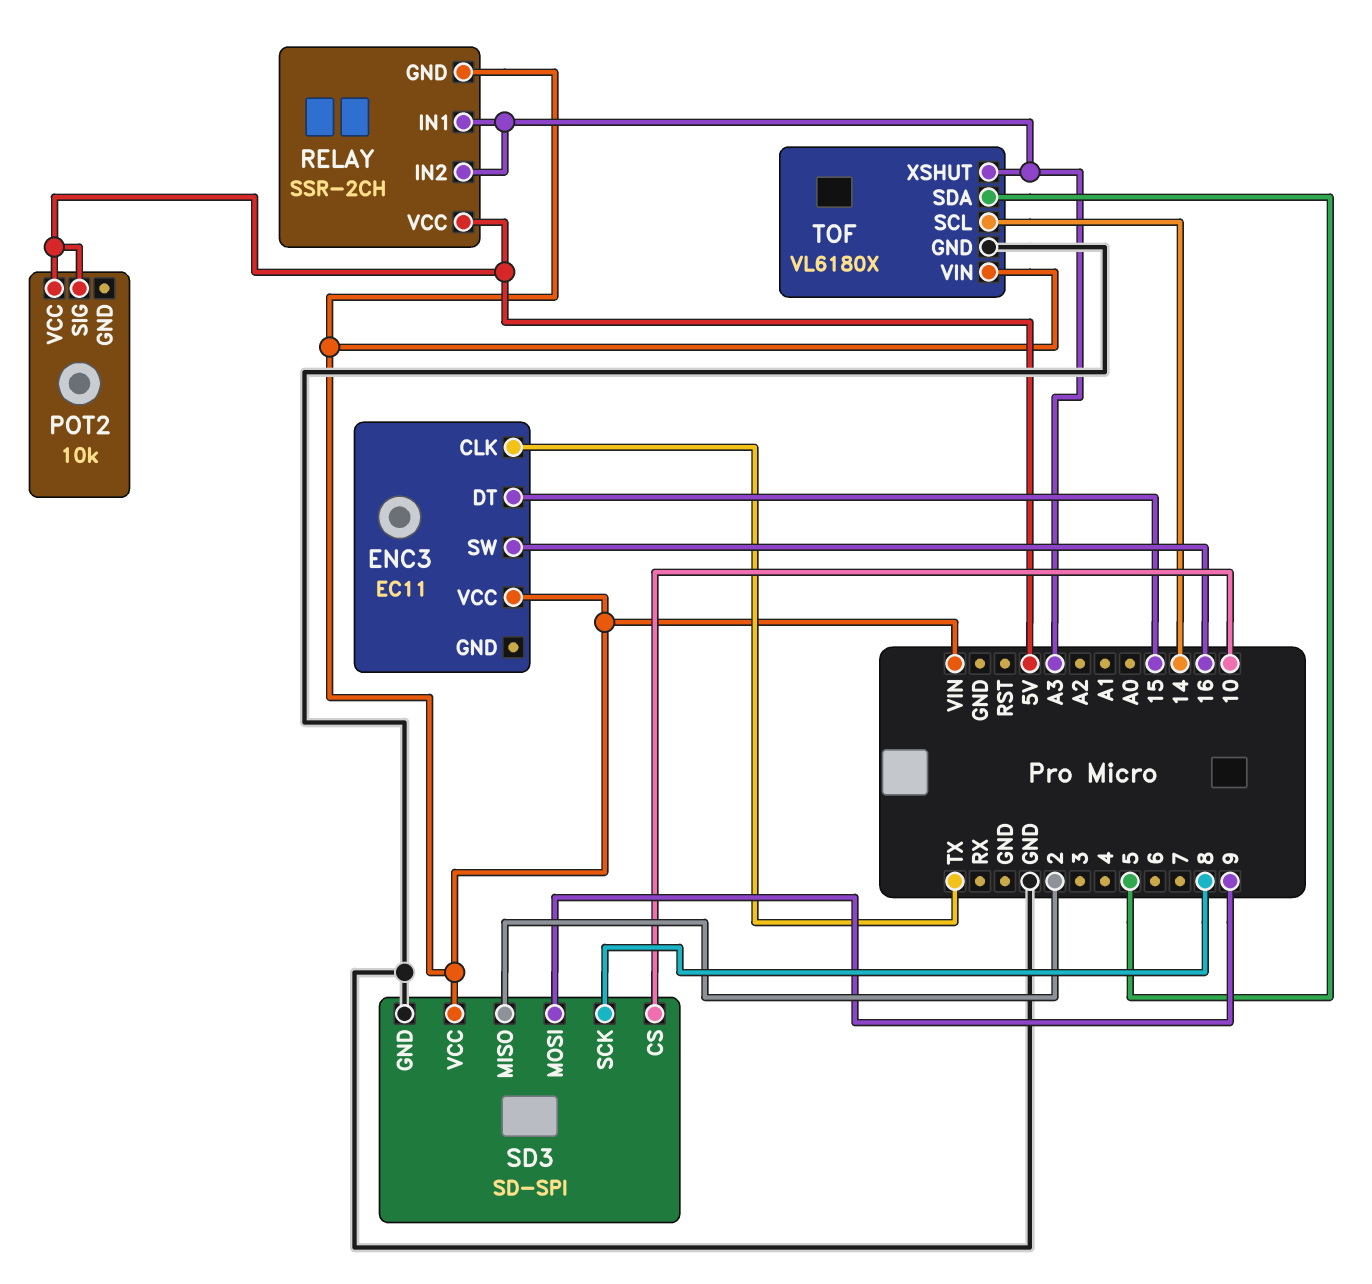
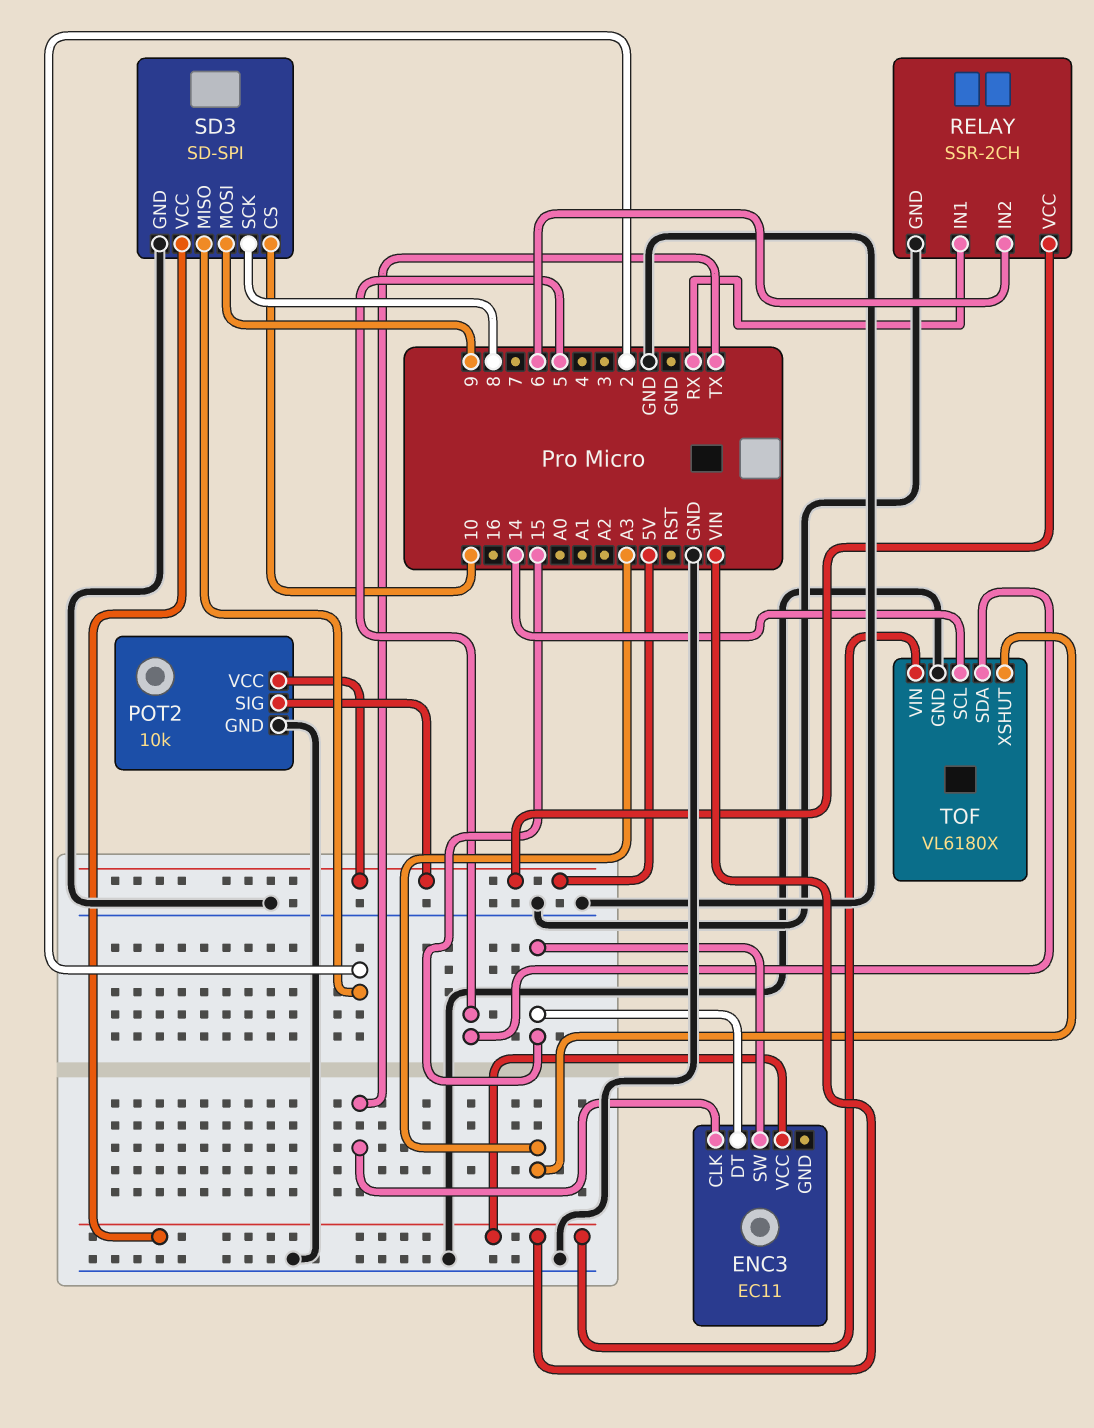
ENC3 pin SW: 16 -> 15
POT2 pin GND: none -> GND
RELAY pin GND: VIN -> GND
RELAY pin IN1: A3 -> RX
RELAY pin IN2: A3 -> 6

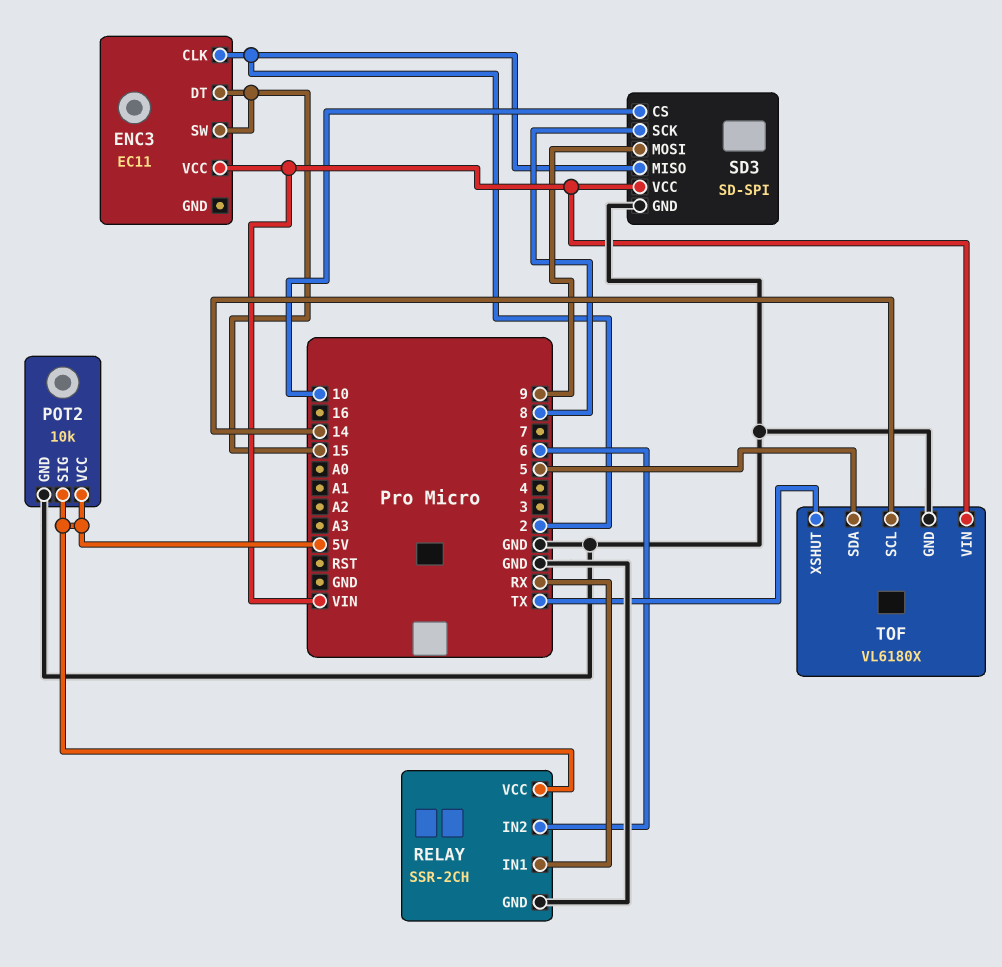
ENC3 pin CLK: TX -> 2
TOF pin XSHUT: A3 -> TX

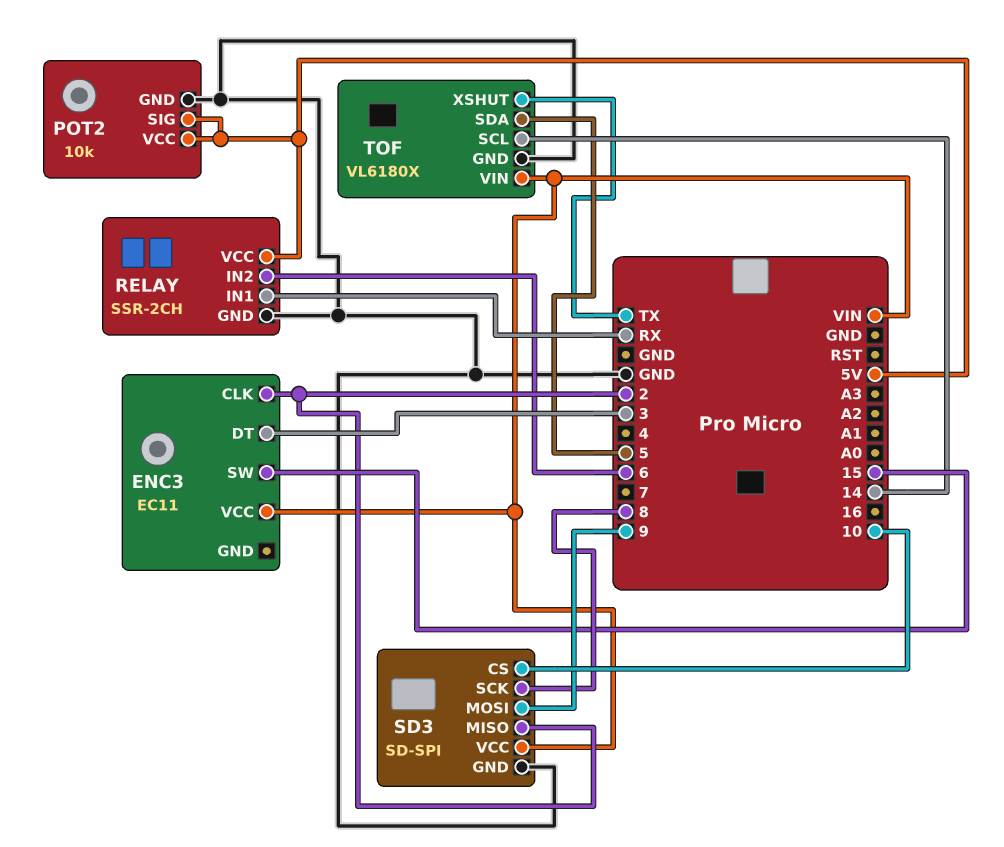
ENC3 pin DT: 15 -> 3

